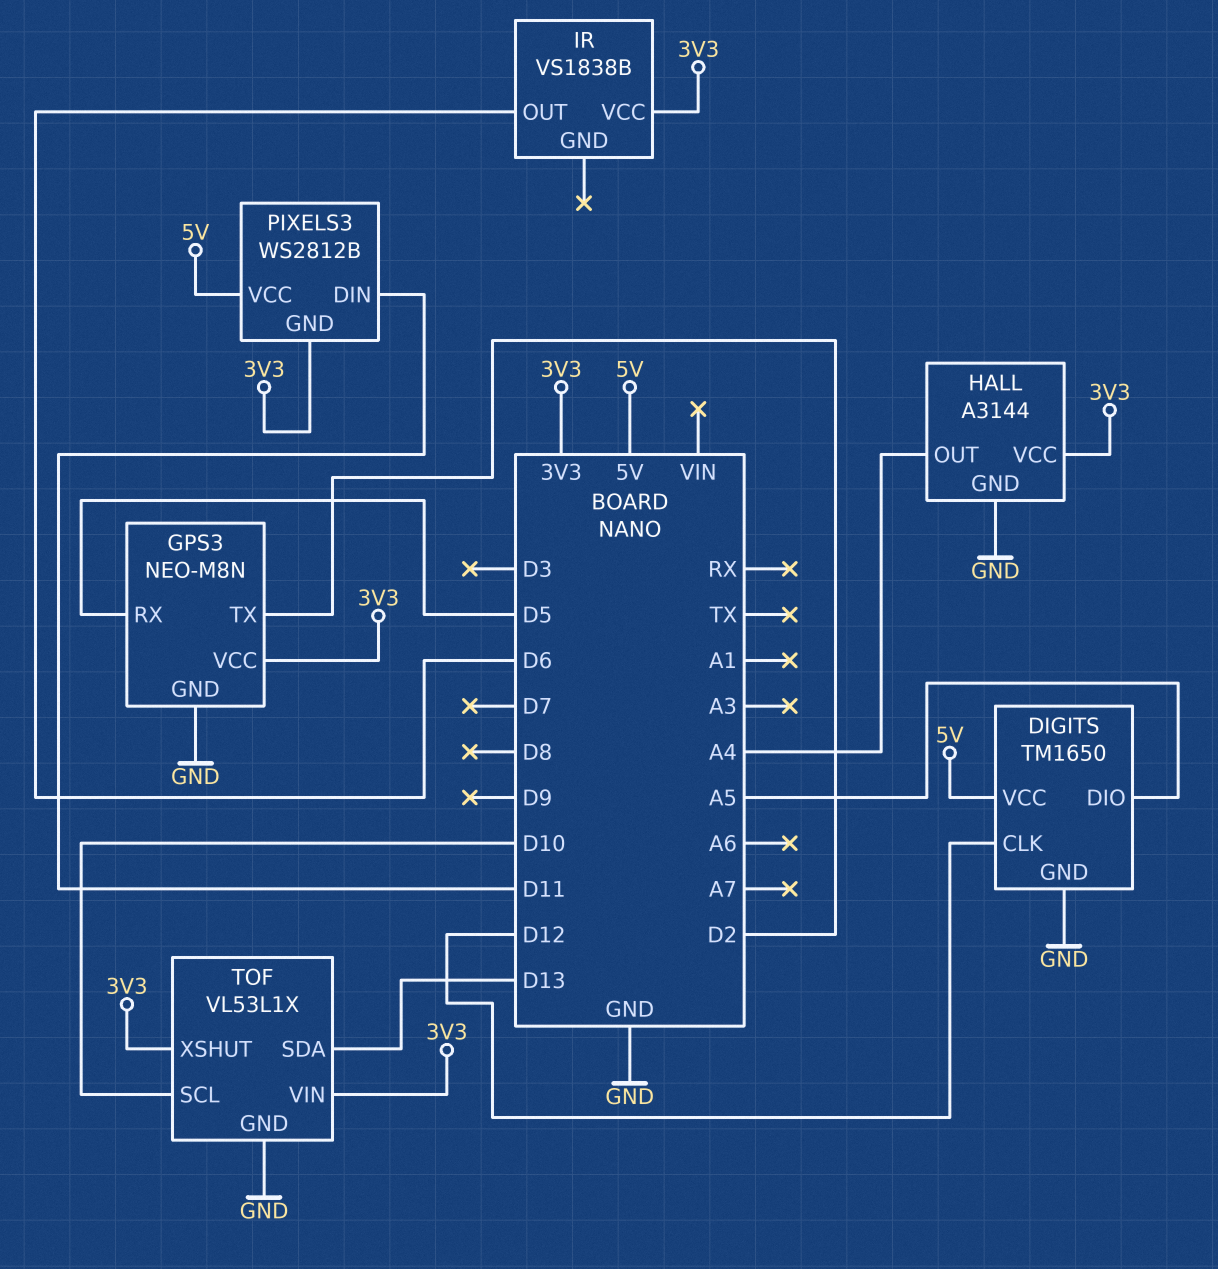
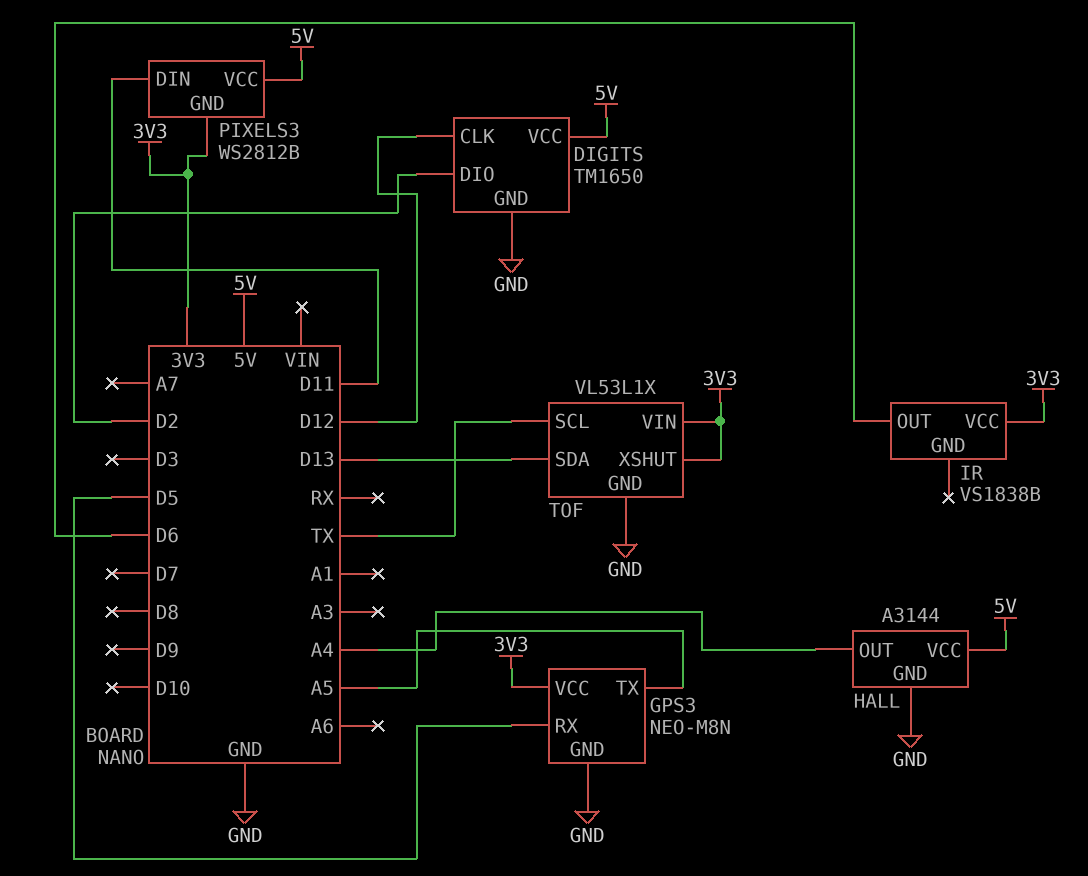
DIGITS pin DIO: A5 -> D2
GPS3 pin TX: D2 -> A5
HALL pin VCC: 3V3 -> 5V
TOF pin SCL: D10 -> TX

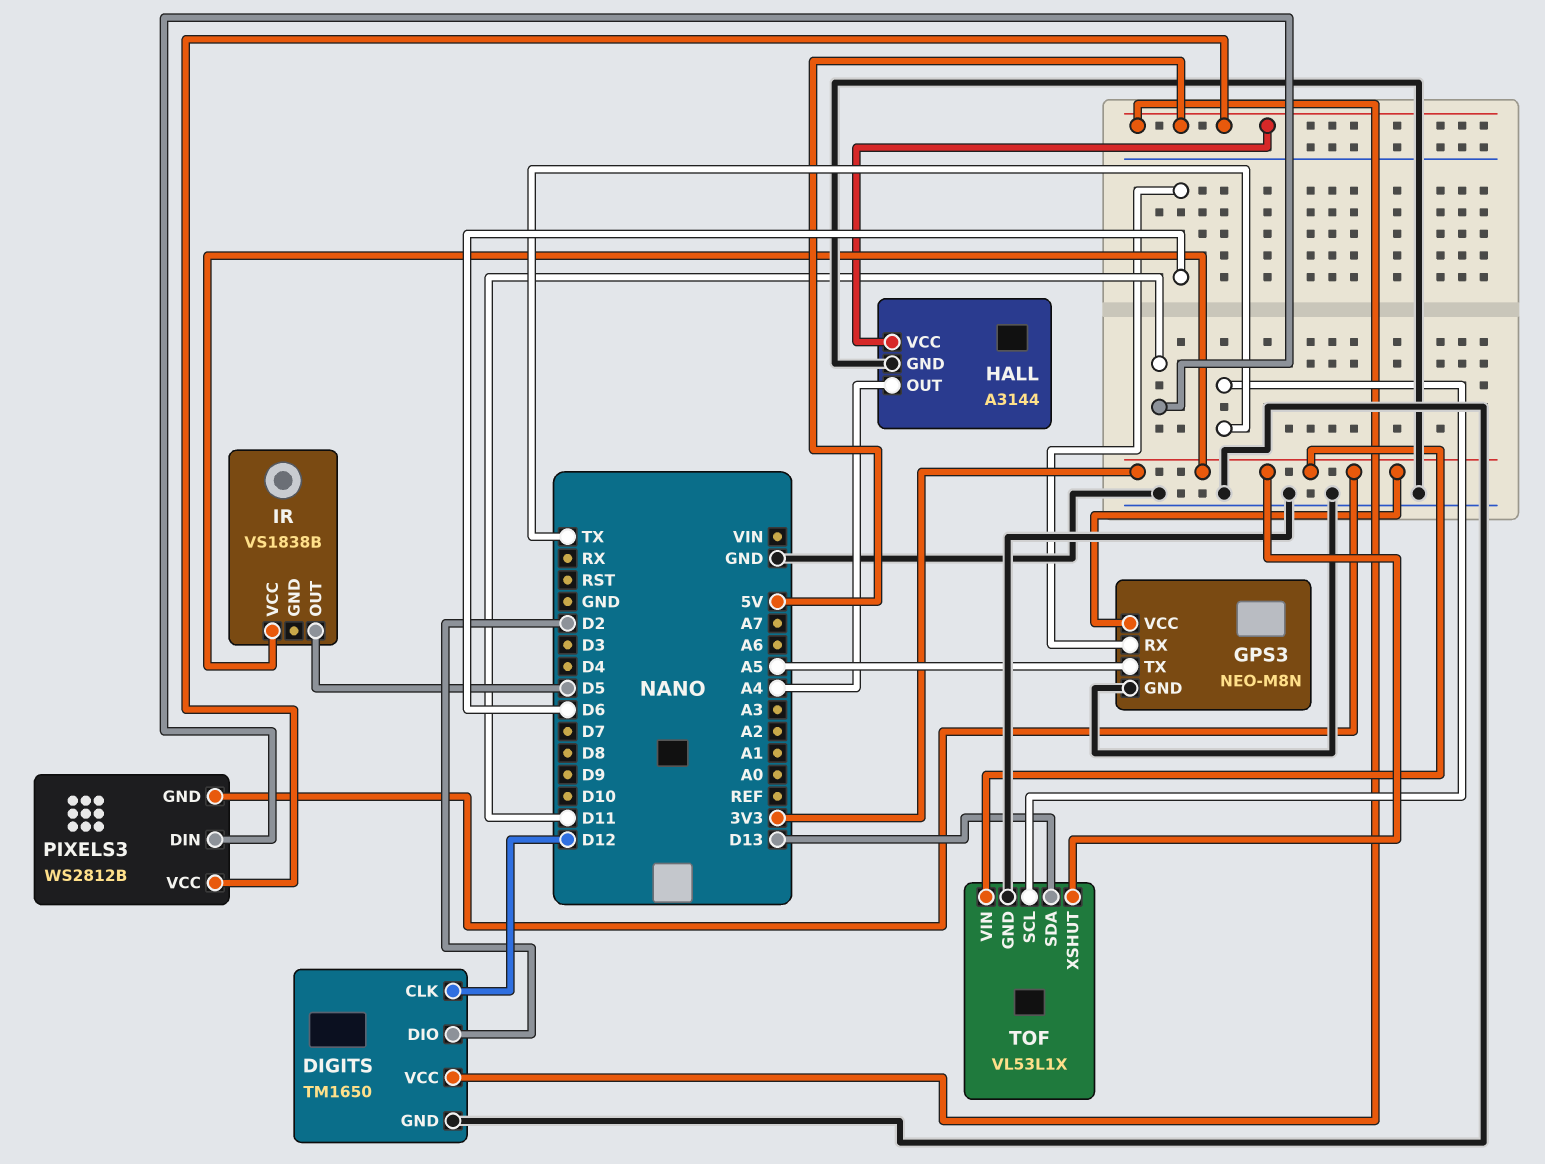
GPS3 pin RX: D5 -> D6
IR pin OUT: D6 -> D5

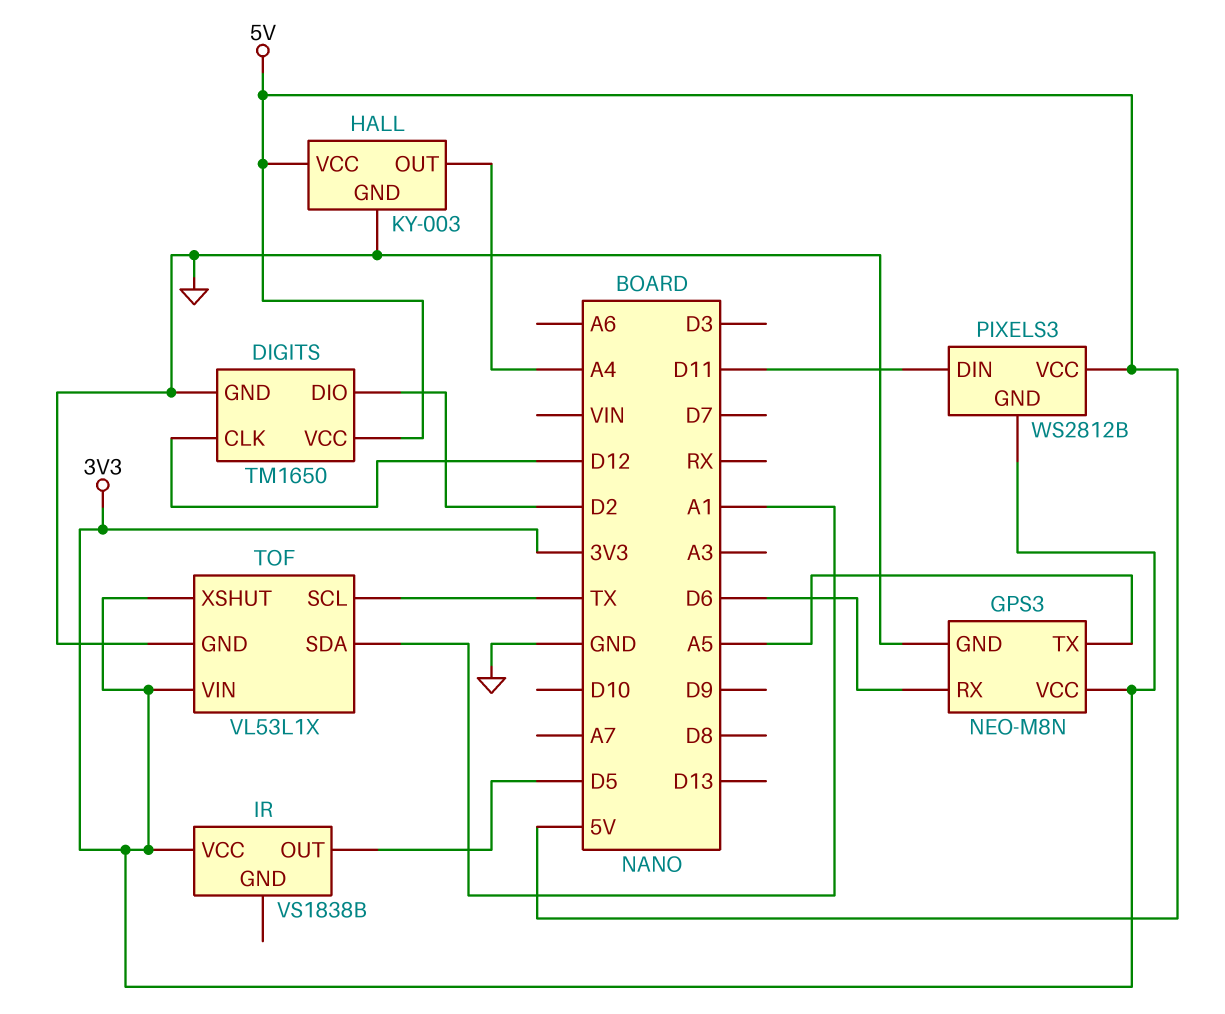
HALL: A3144 -> KY-003
TOF pin SDA: D13 -> A1

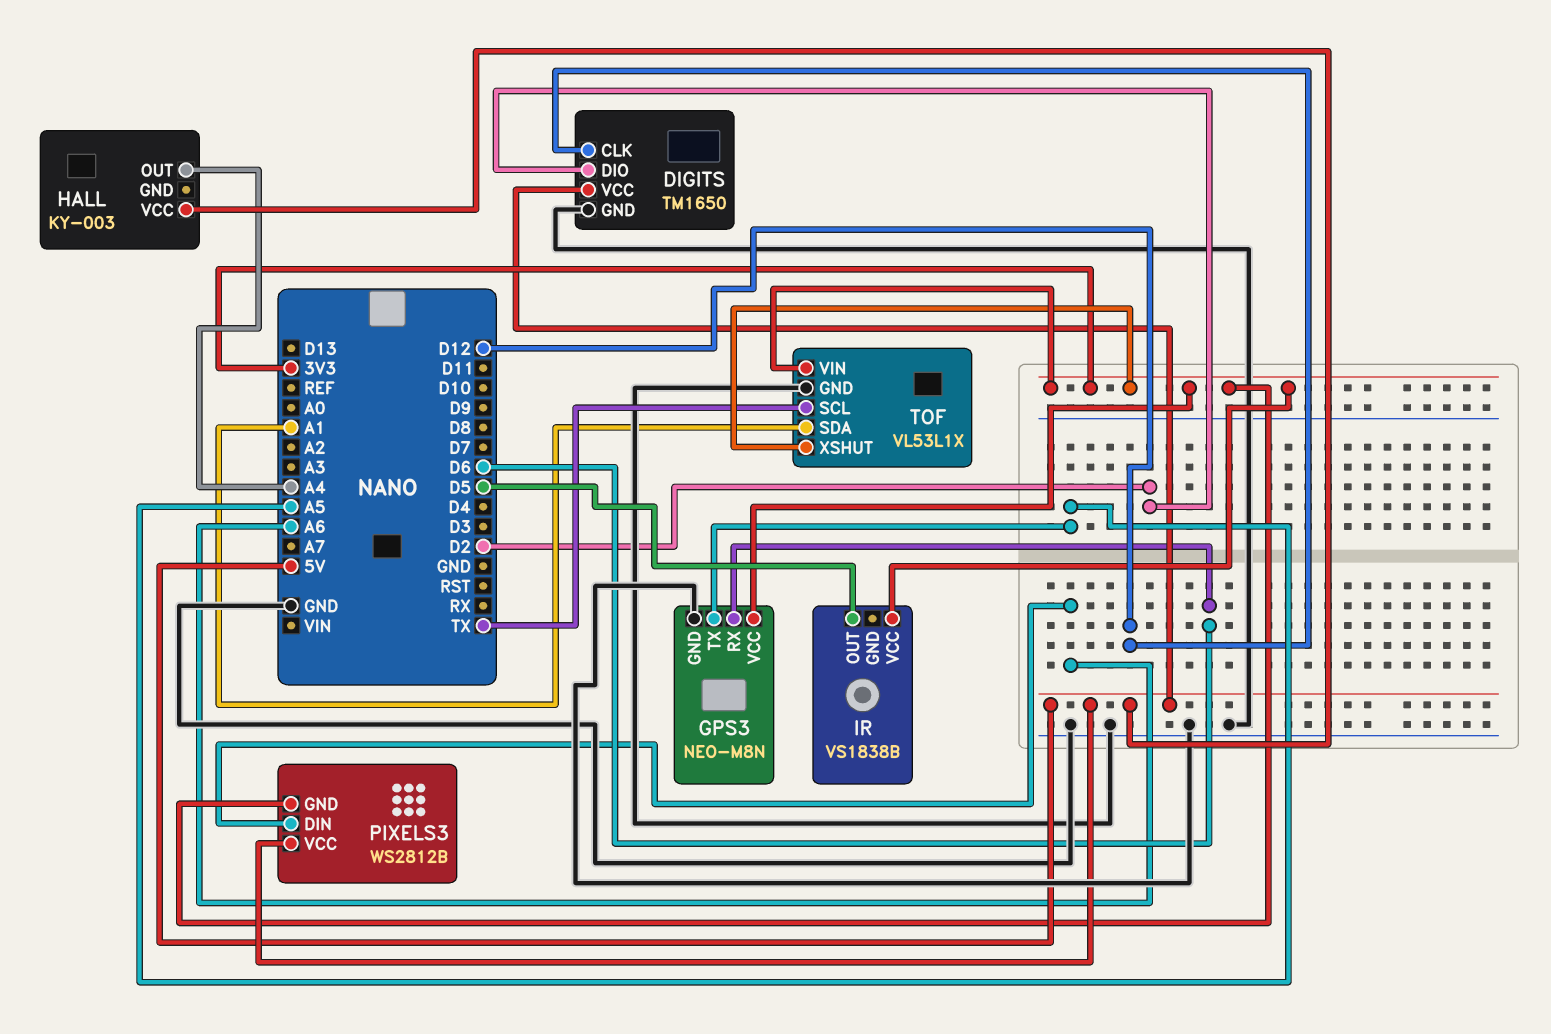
HALL pin GND: GND -> none
PIXELS3 pin DIN: D11 -> A6

